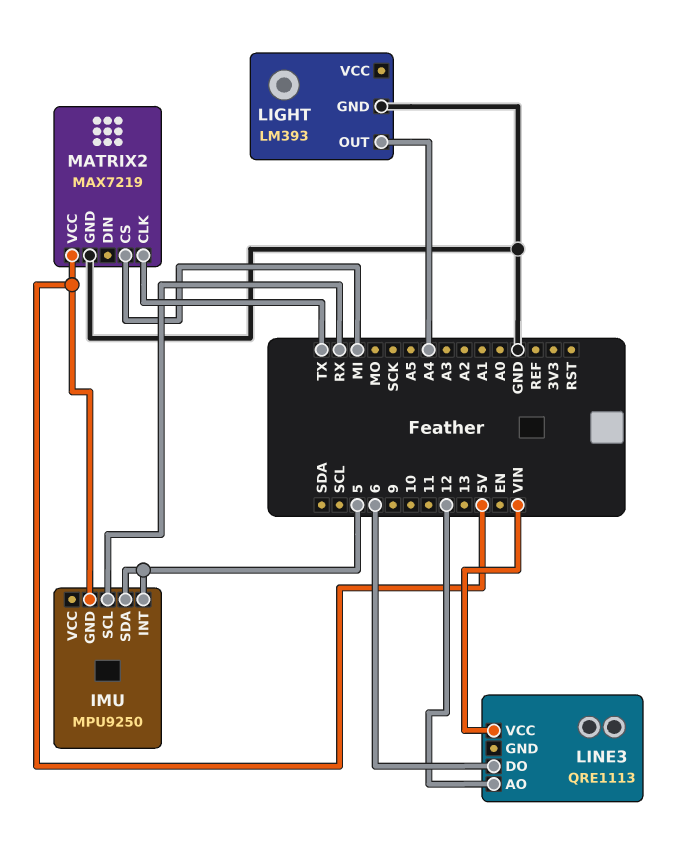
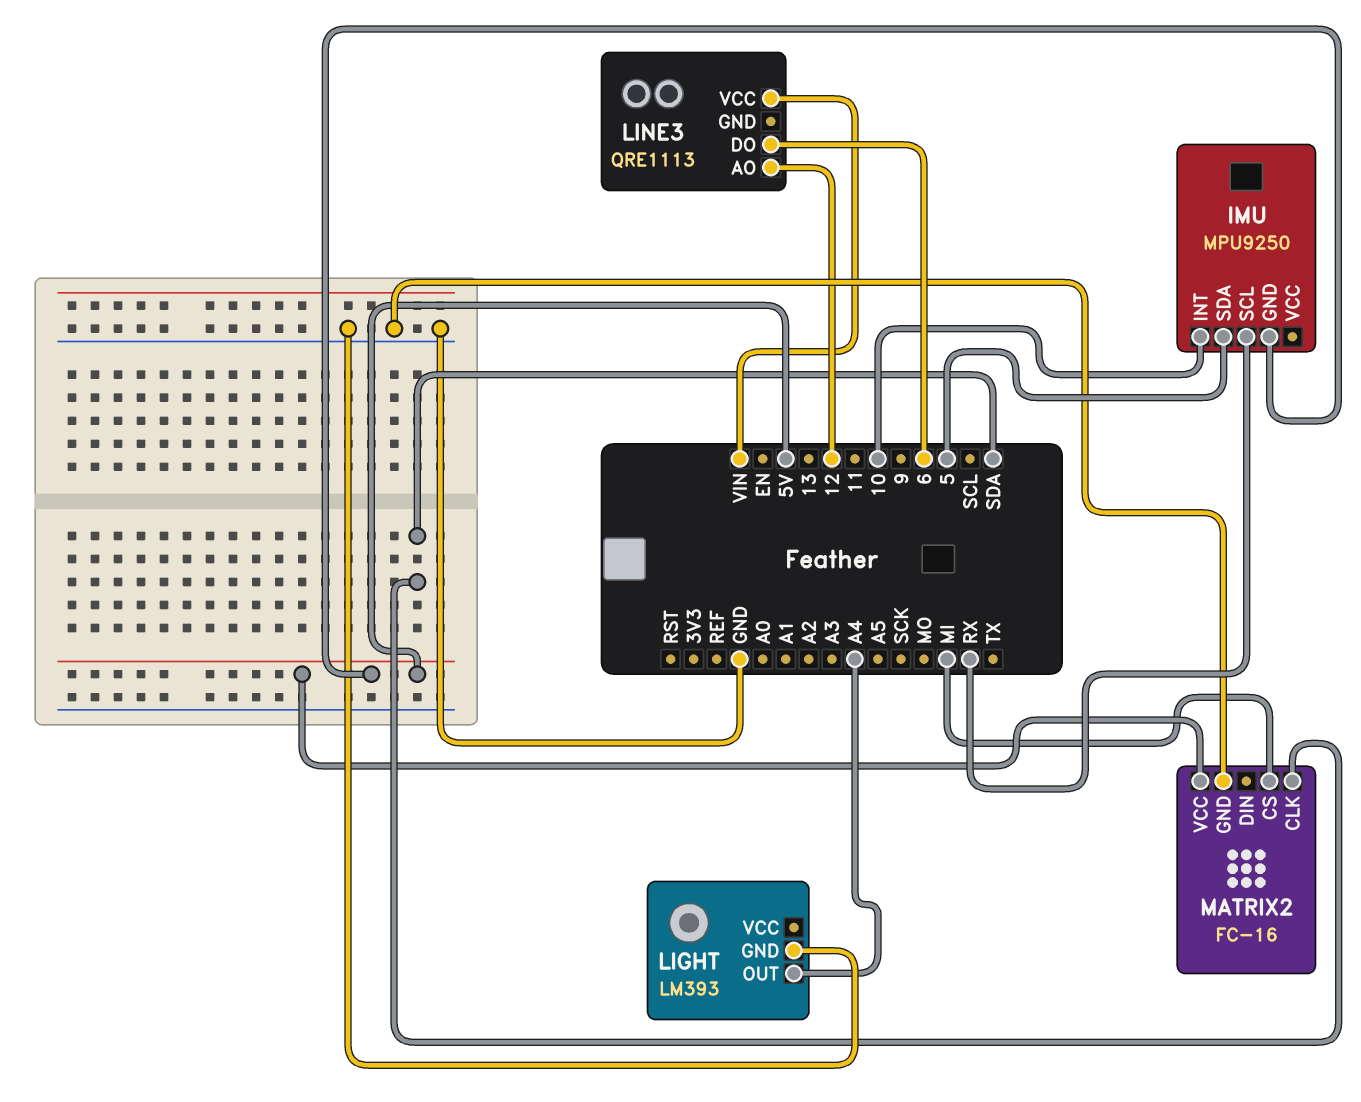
IMU pin INT: 5 -> 10
MATRIX2: MAX7219 -> FC-16
MATRIX2 pin CLK: TX -> SDA

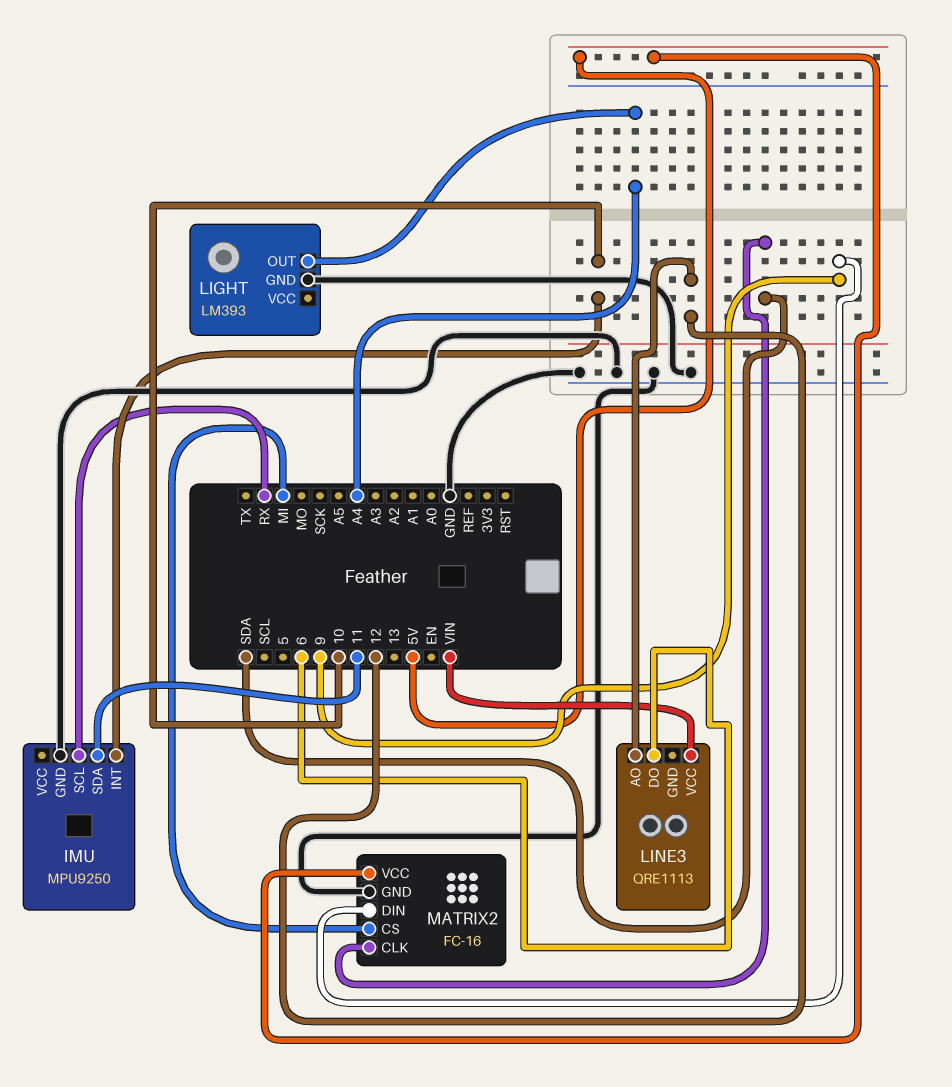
IMU pin GND: 5V -> GND
IMU pin SDA: 5 -> 11
MATRIX2 pin DIN: none -> 9

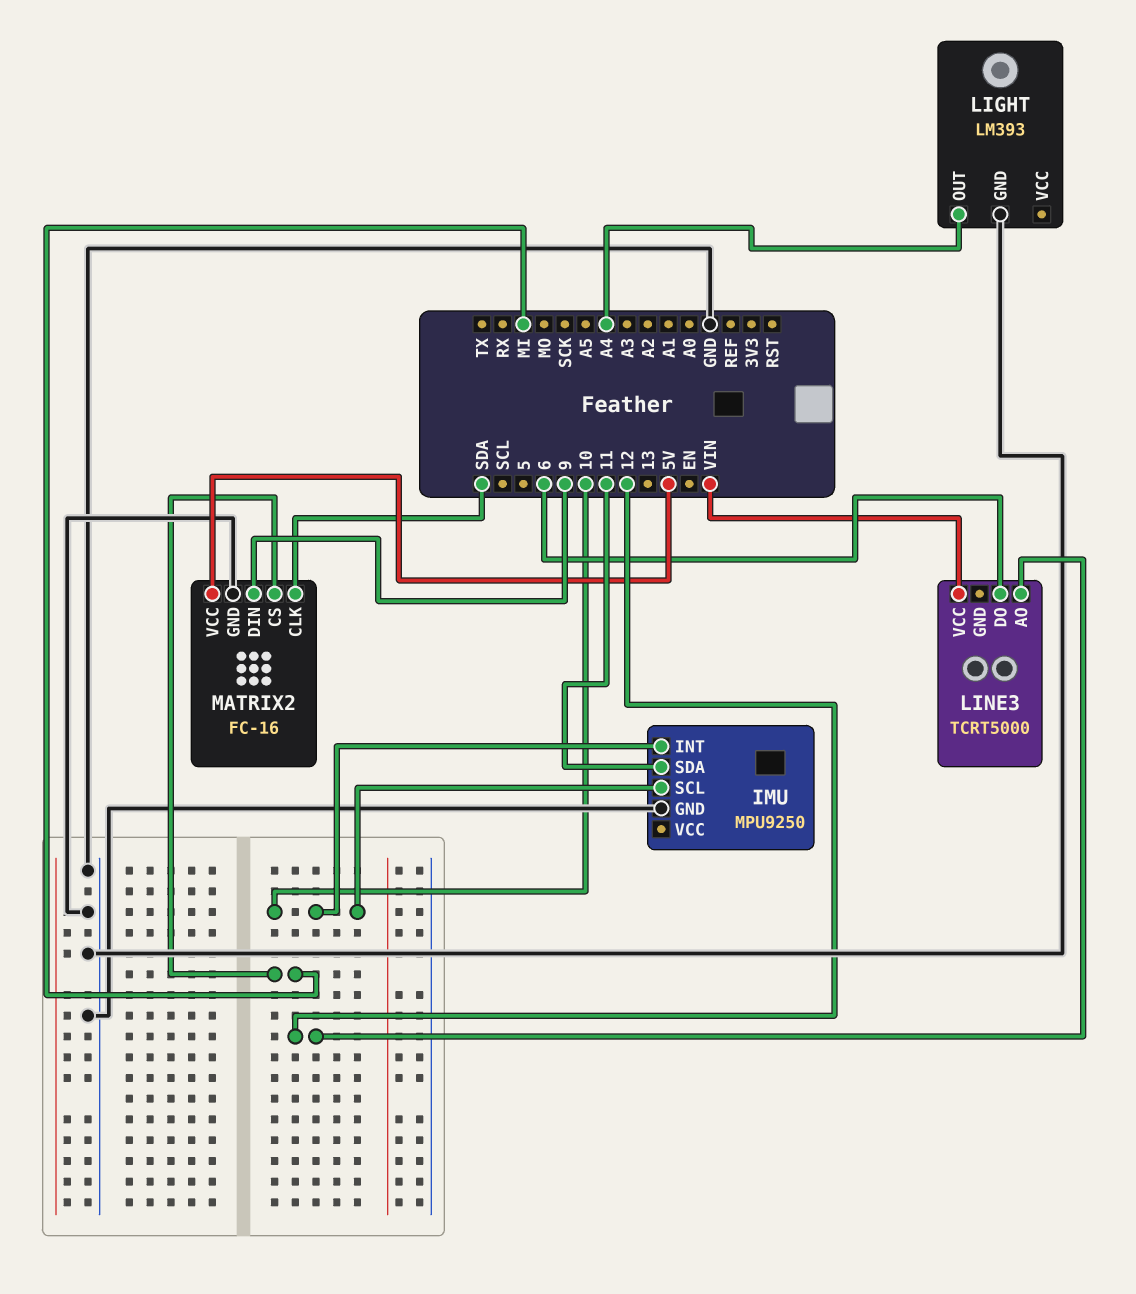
IMU pin SCL: RX -> 10
LINE3: QRE1113 -> TCRT5000

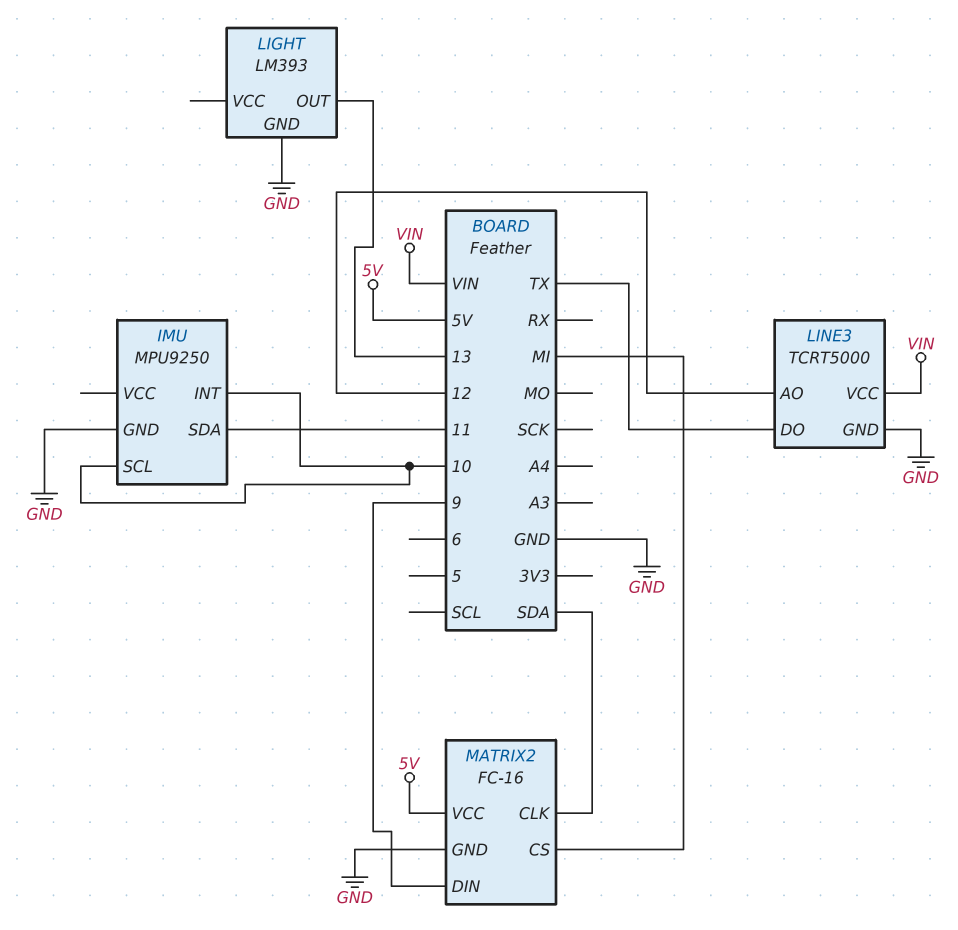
LIGHT pin OUT: A4 -> 13
LINE3 pin DO: 6 -> TX
LINE3 pin GND: none -> GND

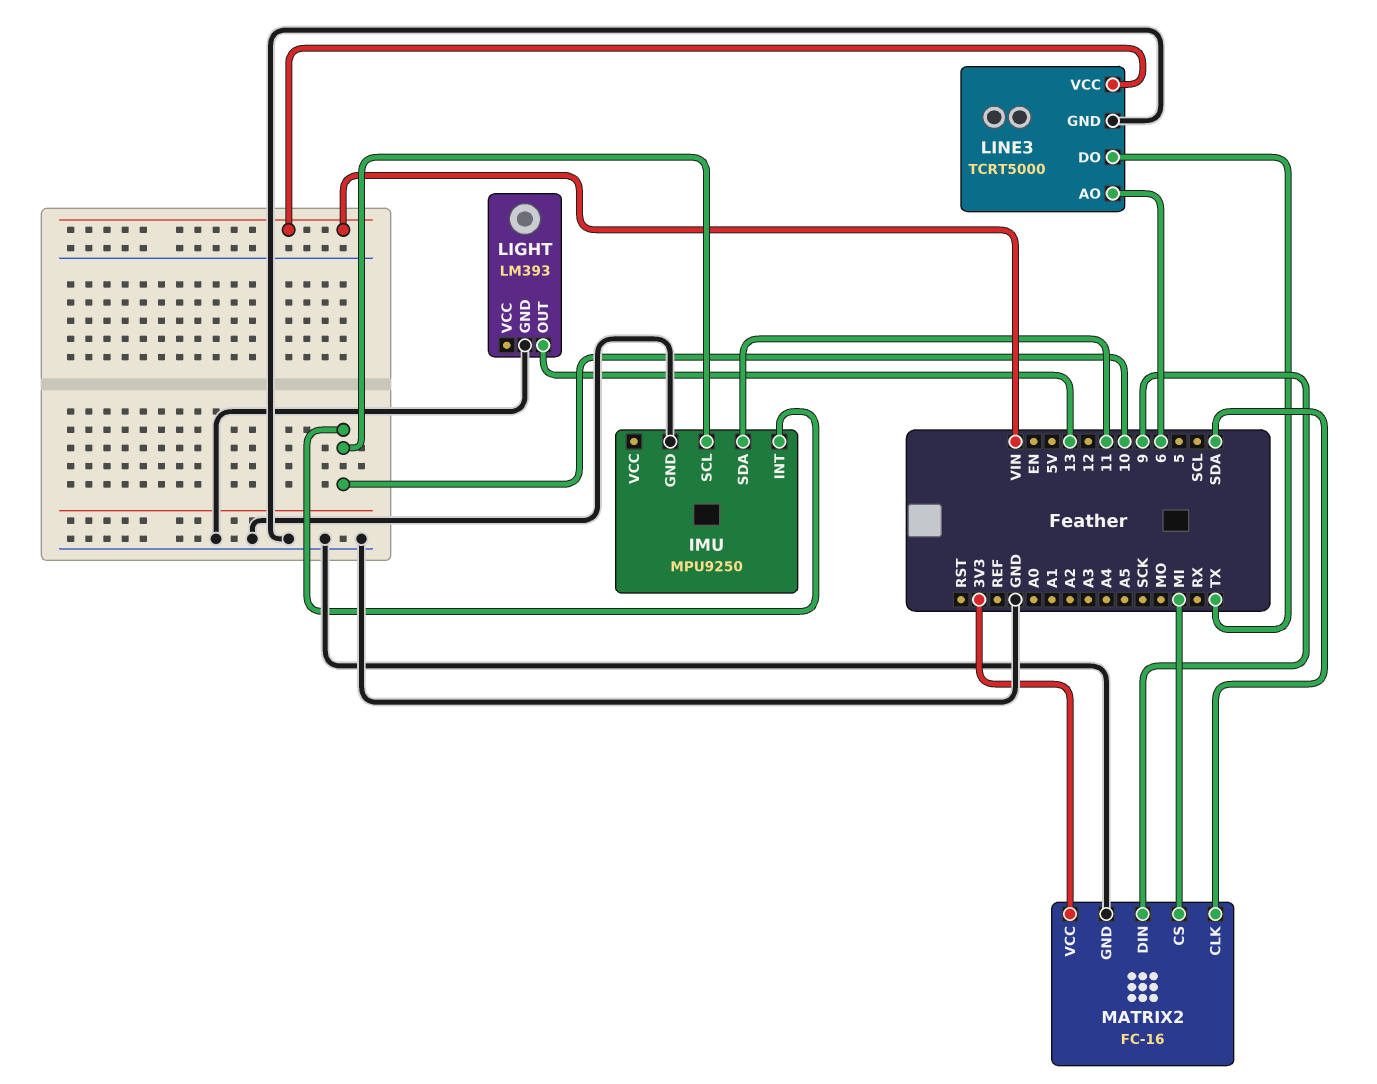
LINE3 pin AO: 12 -> 6
MATRIX2 pin VCC: 5V -> 3V3

